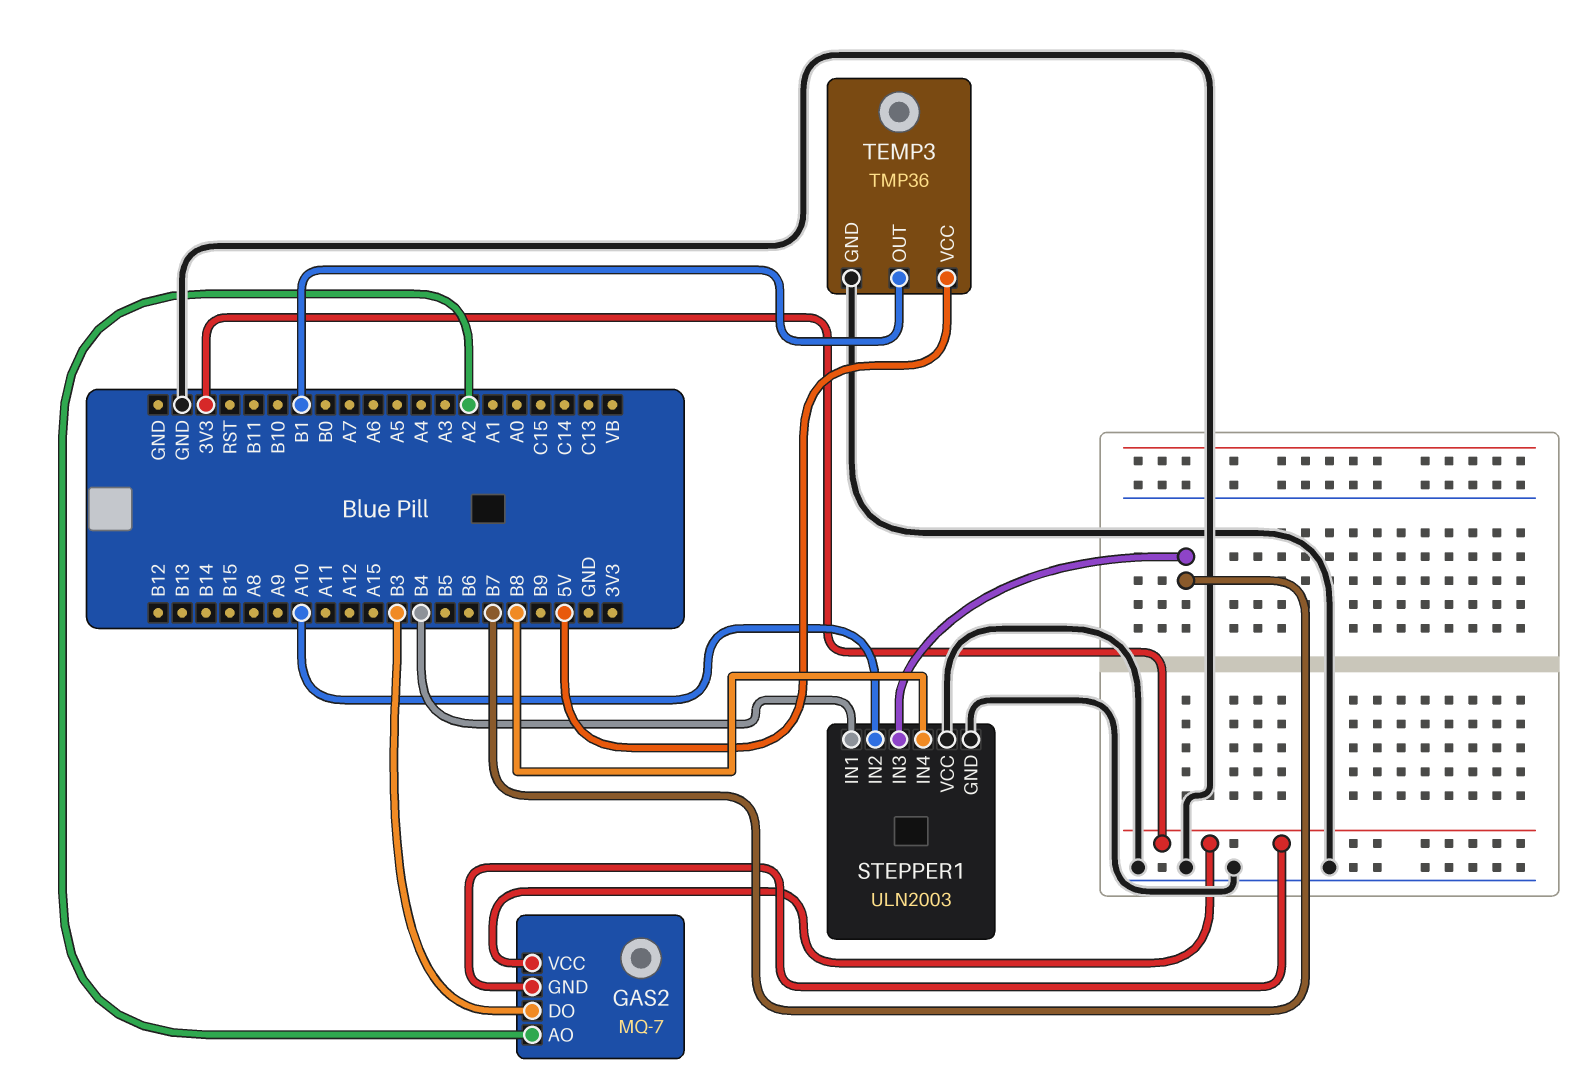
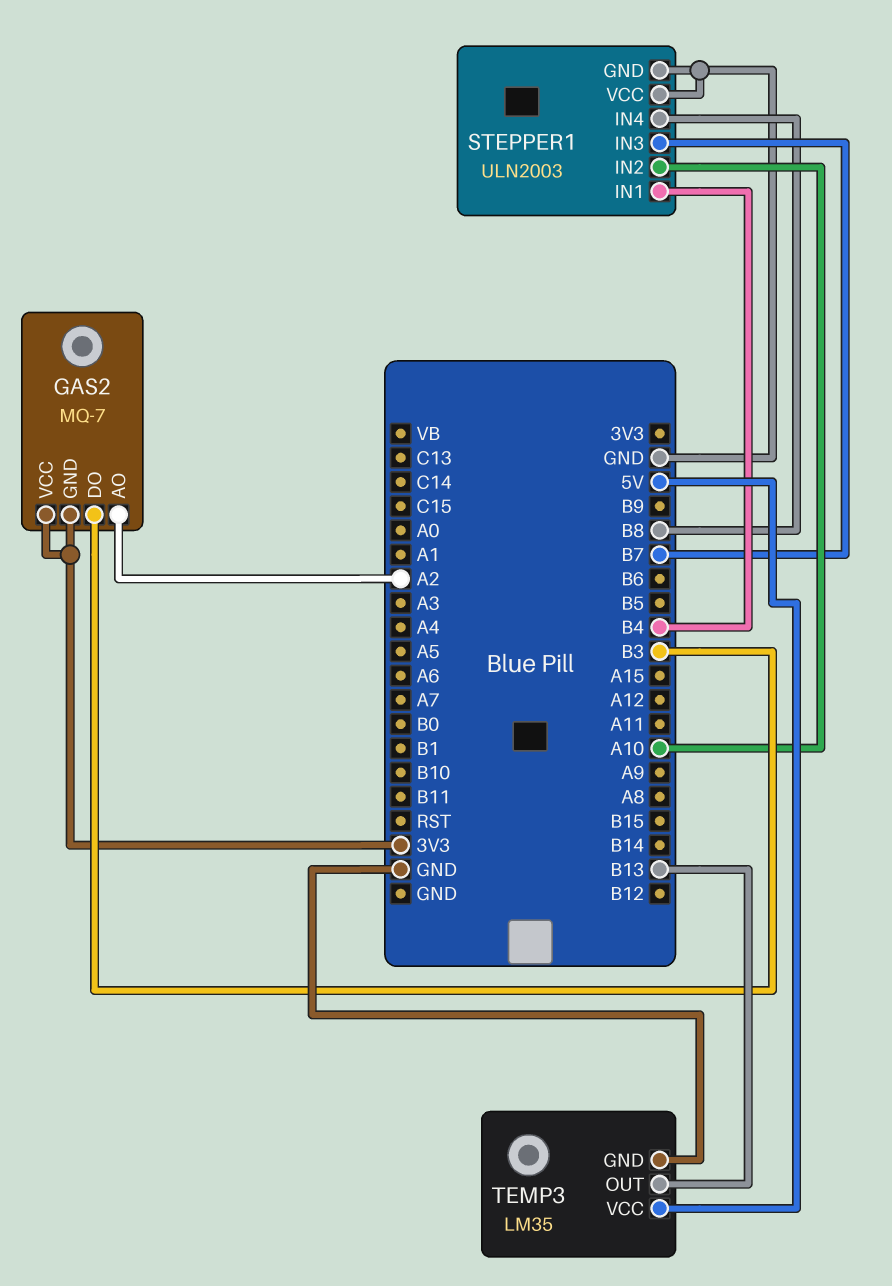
TEMP3: TMP36 -> LM35
TEMP3 pin OUT: B1 -> B13

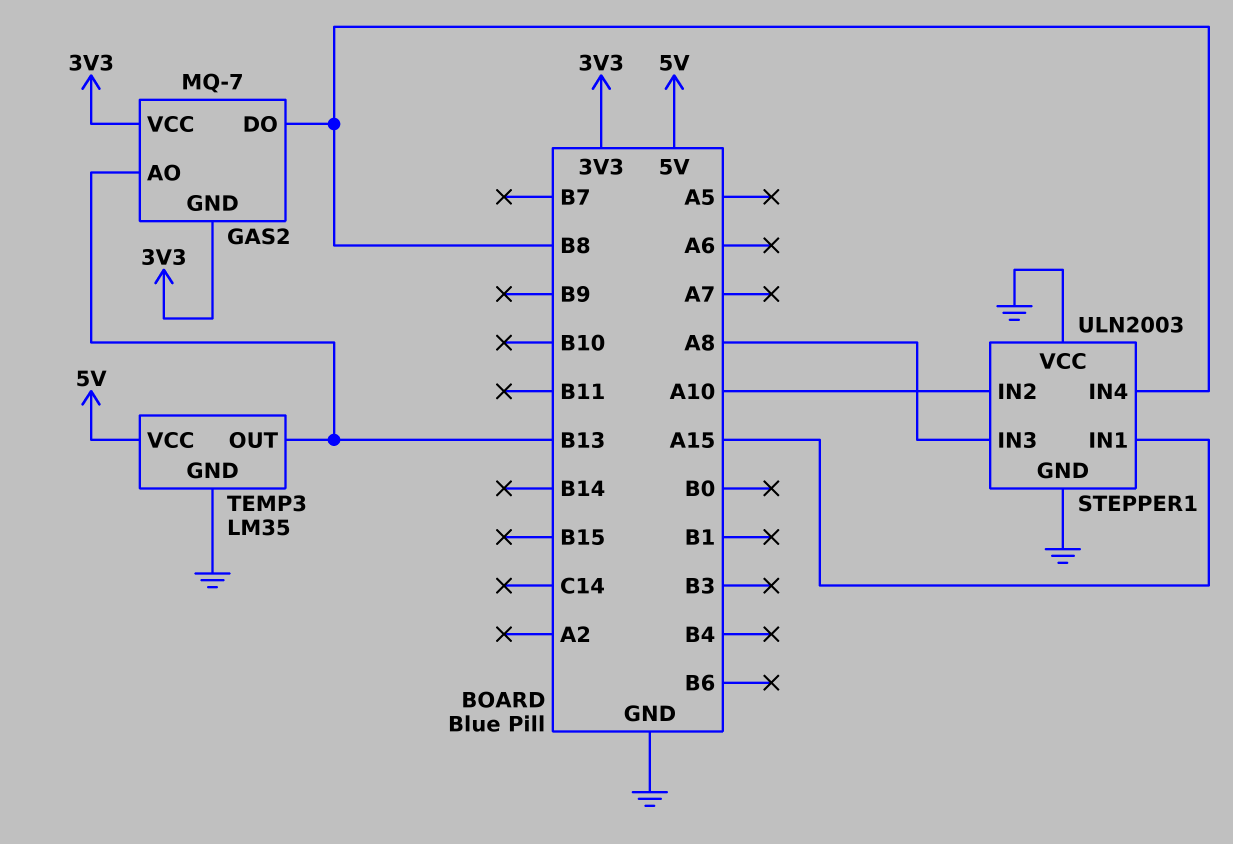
GAS2 pin AO: A2 -> B13
GAS2 pin DO: B3 -> B8
STEPPER1 pin IN1: B4 -> A15
STEPPER1 pin IN3: B7 -> A8

